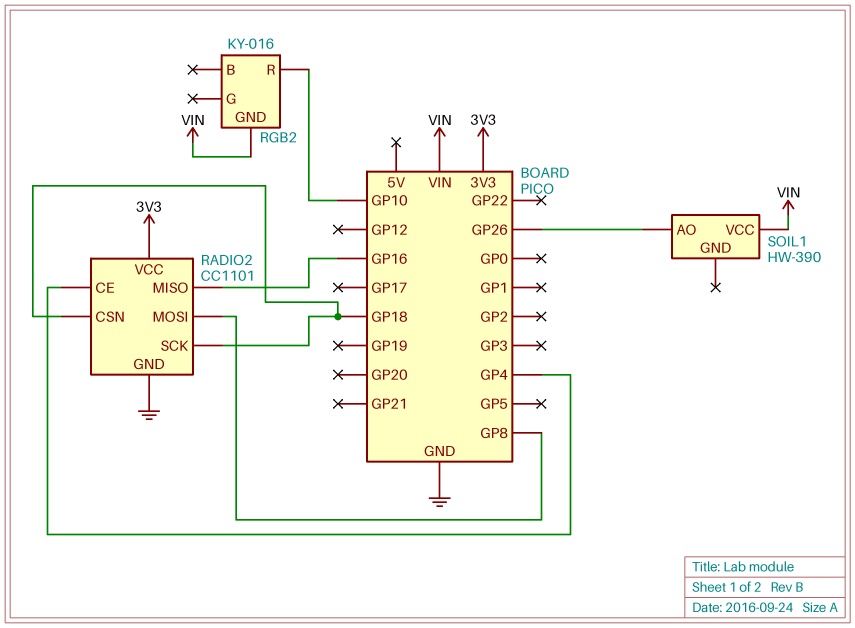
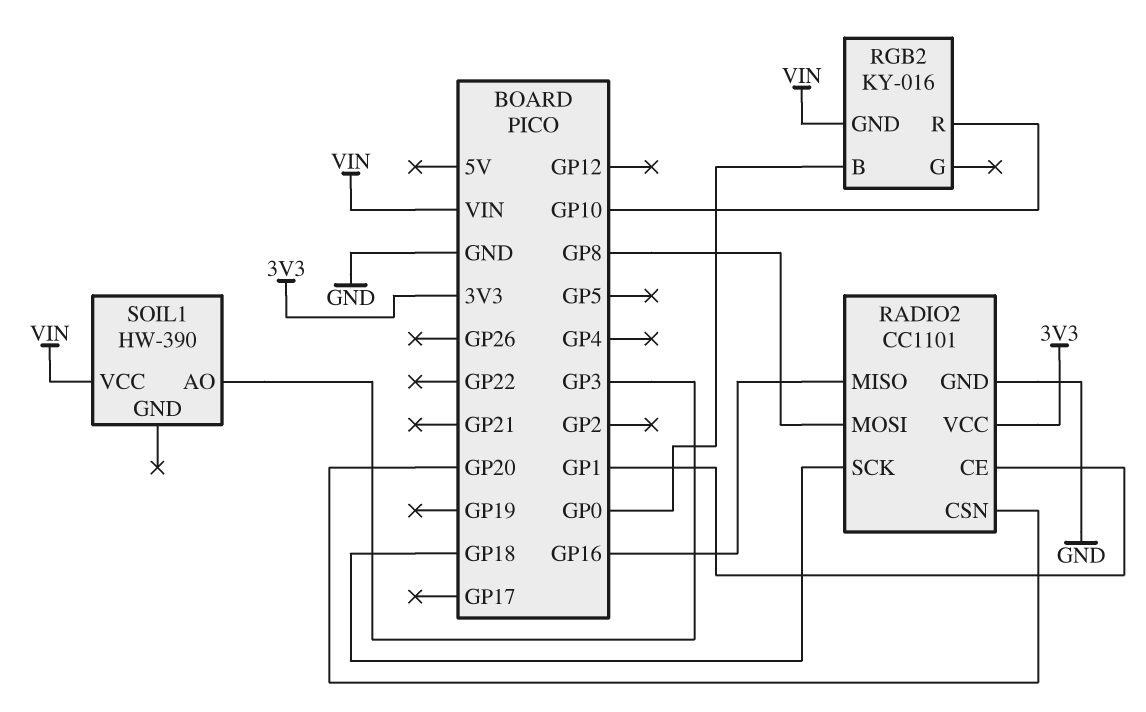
RADIO2 pin CE: GP4 -> GP1
RADIO2 pin CSN: GP18 -> GP20
RGB2 pin B: none -> GP0
SOIL1 pin AO: GP26 -> GP3

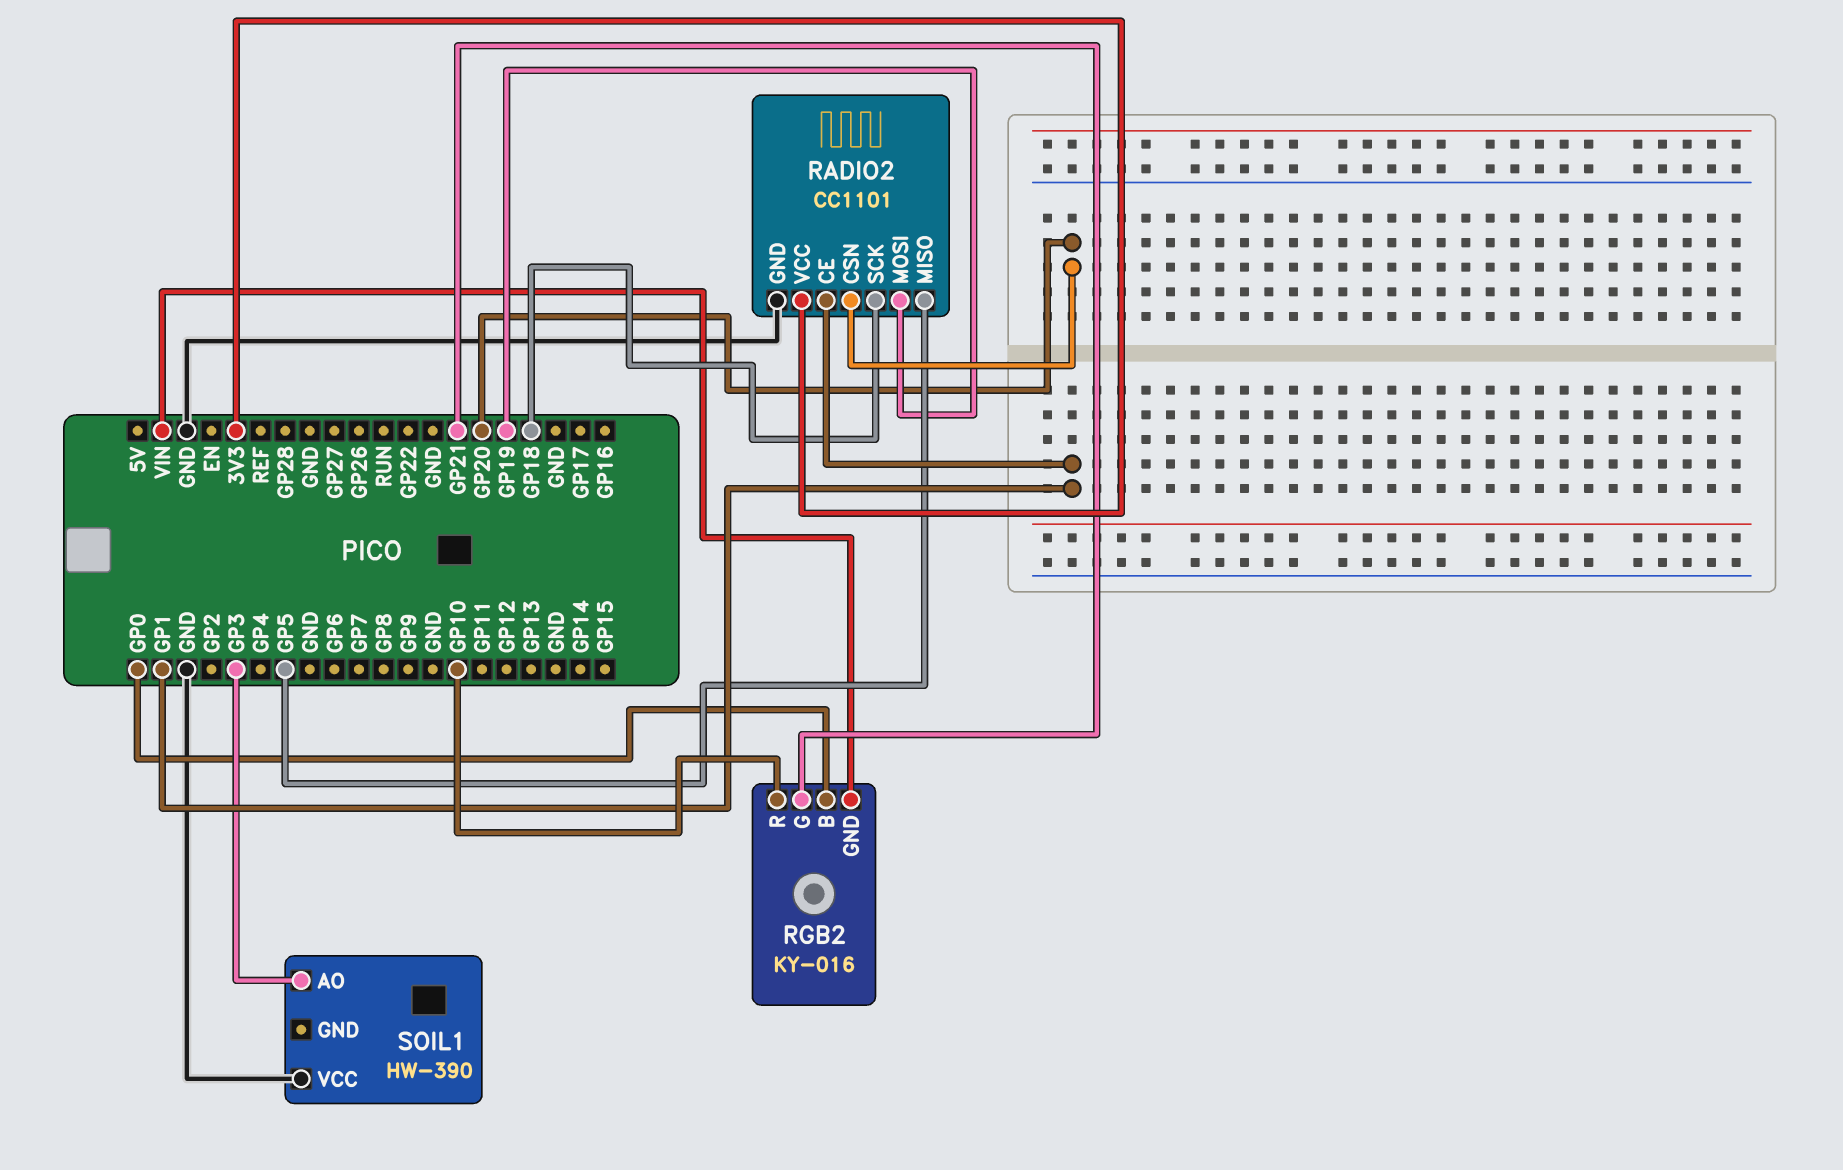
RADIO2 pin MISO: GP16 -> GP5
RADIO2 pin MOSI: GP8 -> GP19
RGB2 pin G: none -> GP21
SOIL1 pin VCC: VIN -> GND

